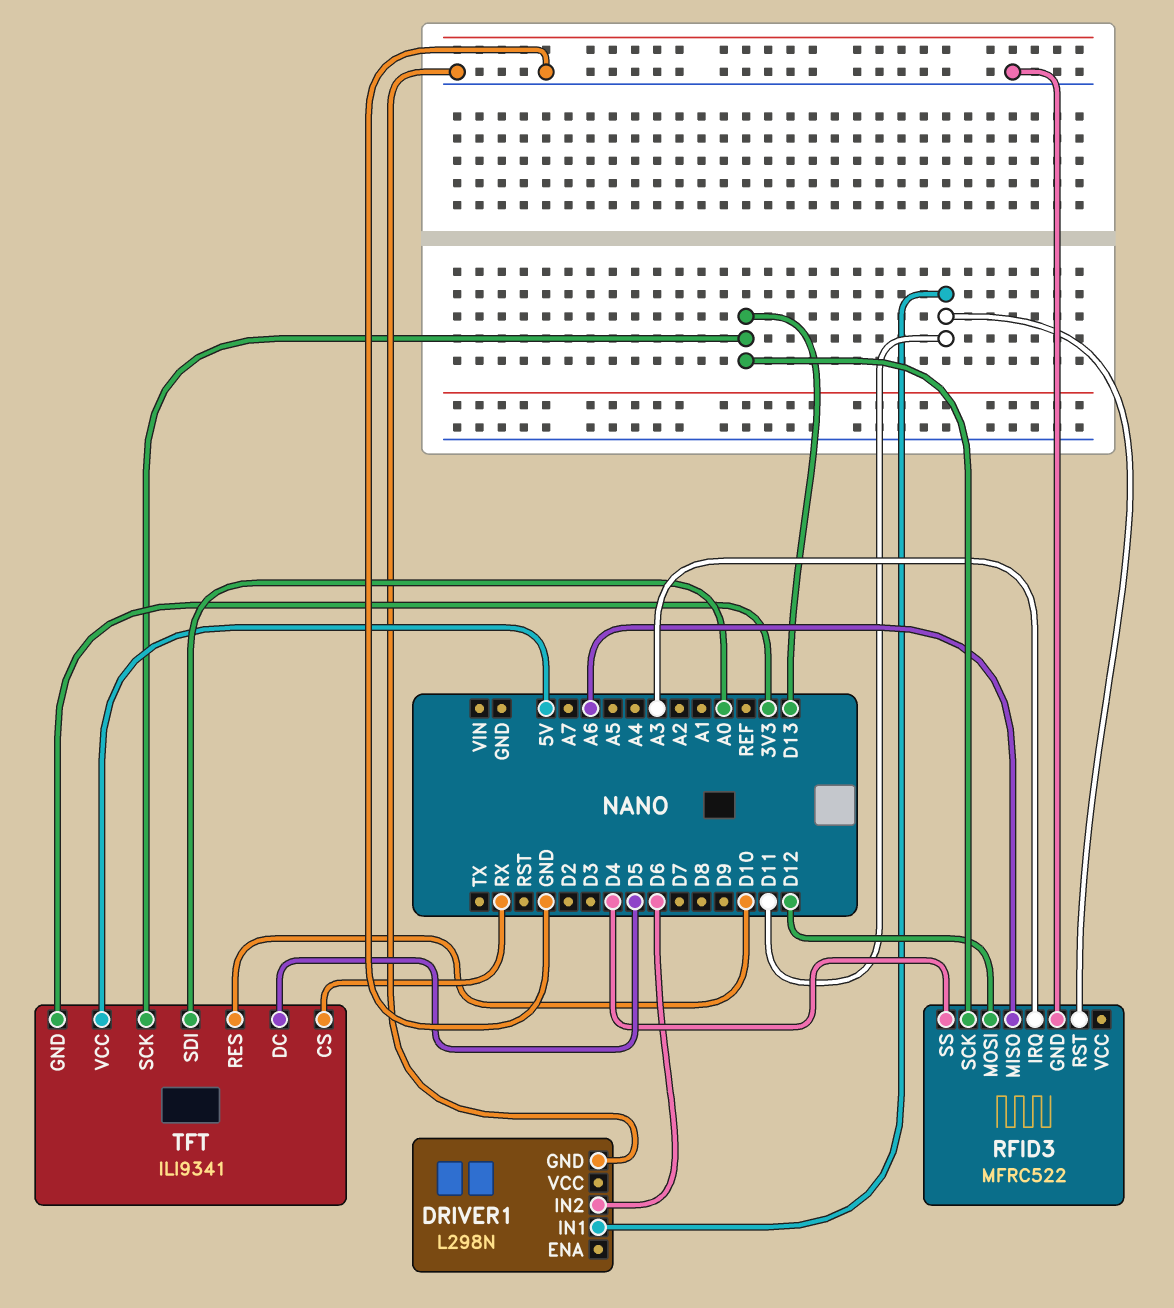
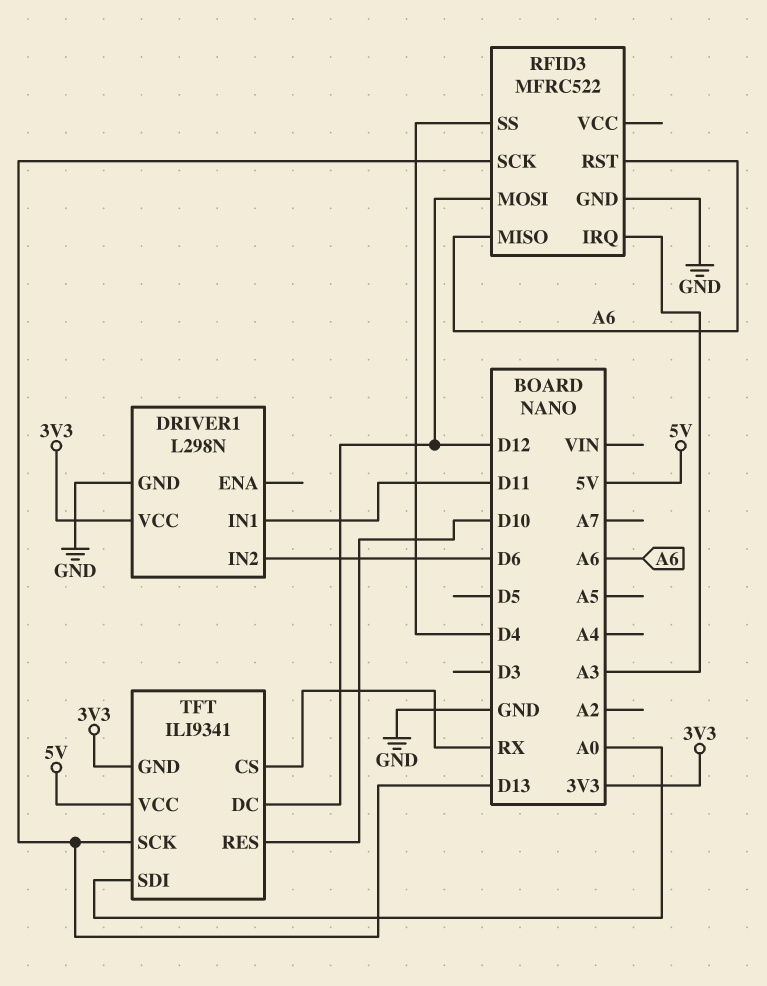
DRIVER1 pin VCC: none -> 3V3
RFID3 pin RST: D11 -> A6
TFT pin DC: D5 -> D12

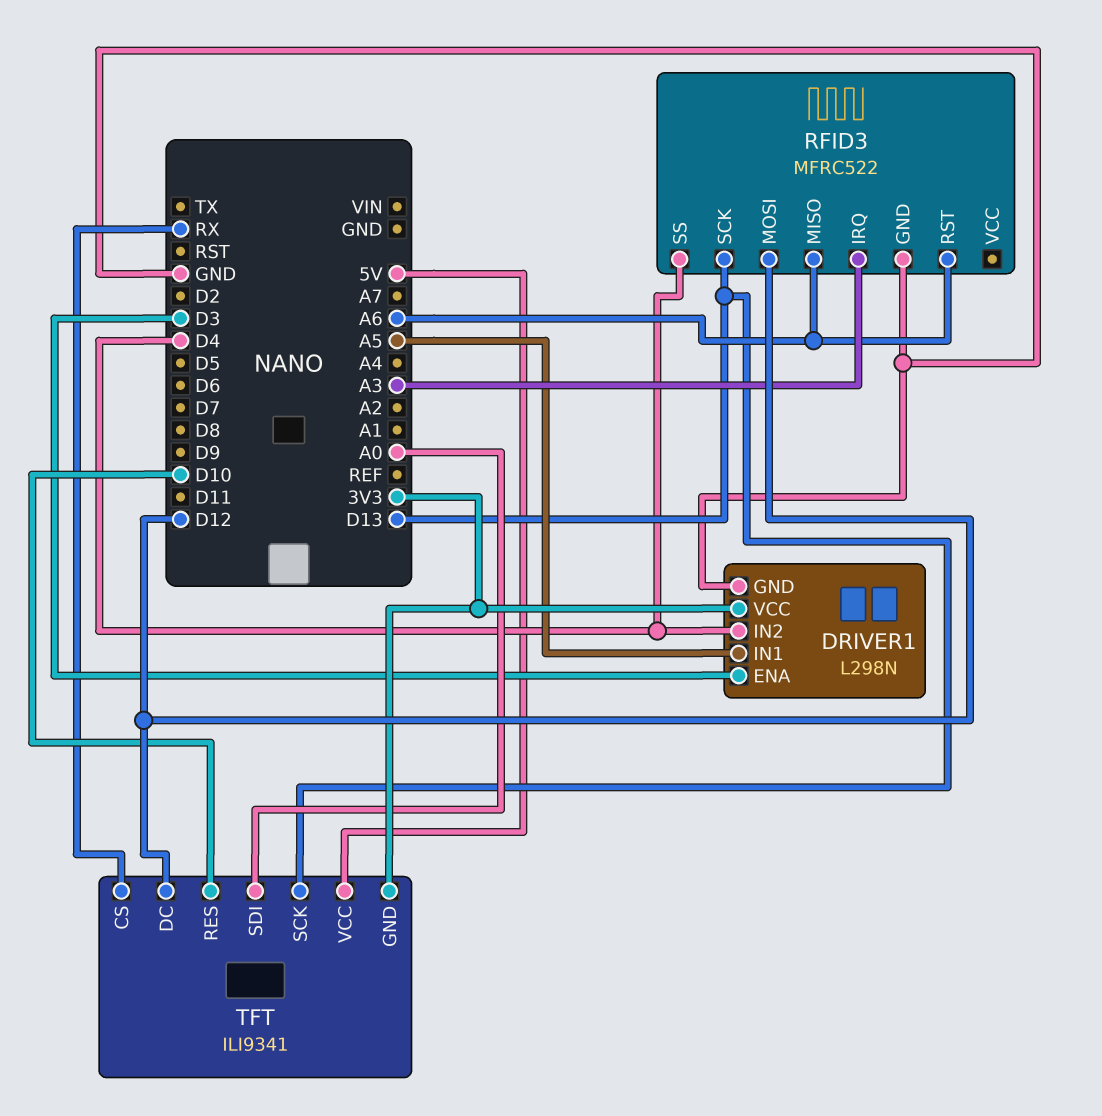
DRIVER1 pin ENA: none -> D3
DRIVER1 pin IN1: D11 -> A5
DRIVER1 pin IN2: D6 -> D4

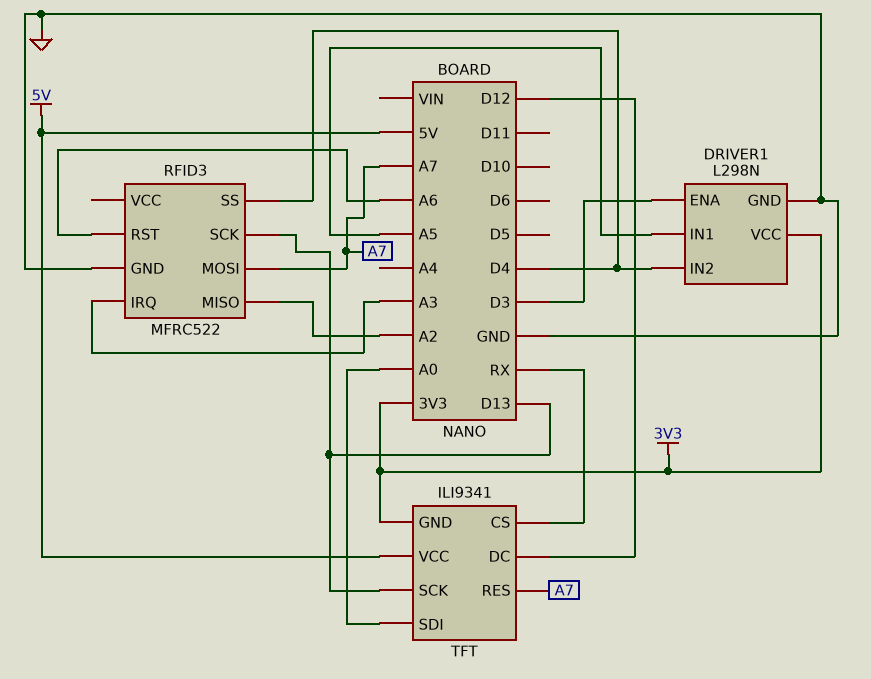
RFID3 pin MISO: A6 -> A2
RFID3 pin MOSI: D12 -> A7
TFT pin RES: D10 -> A7

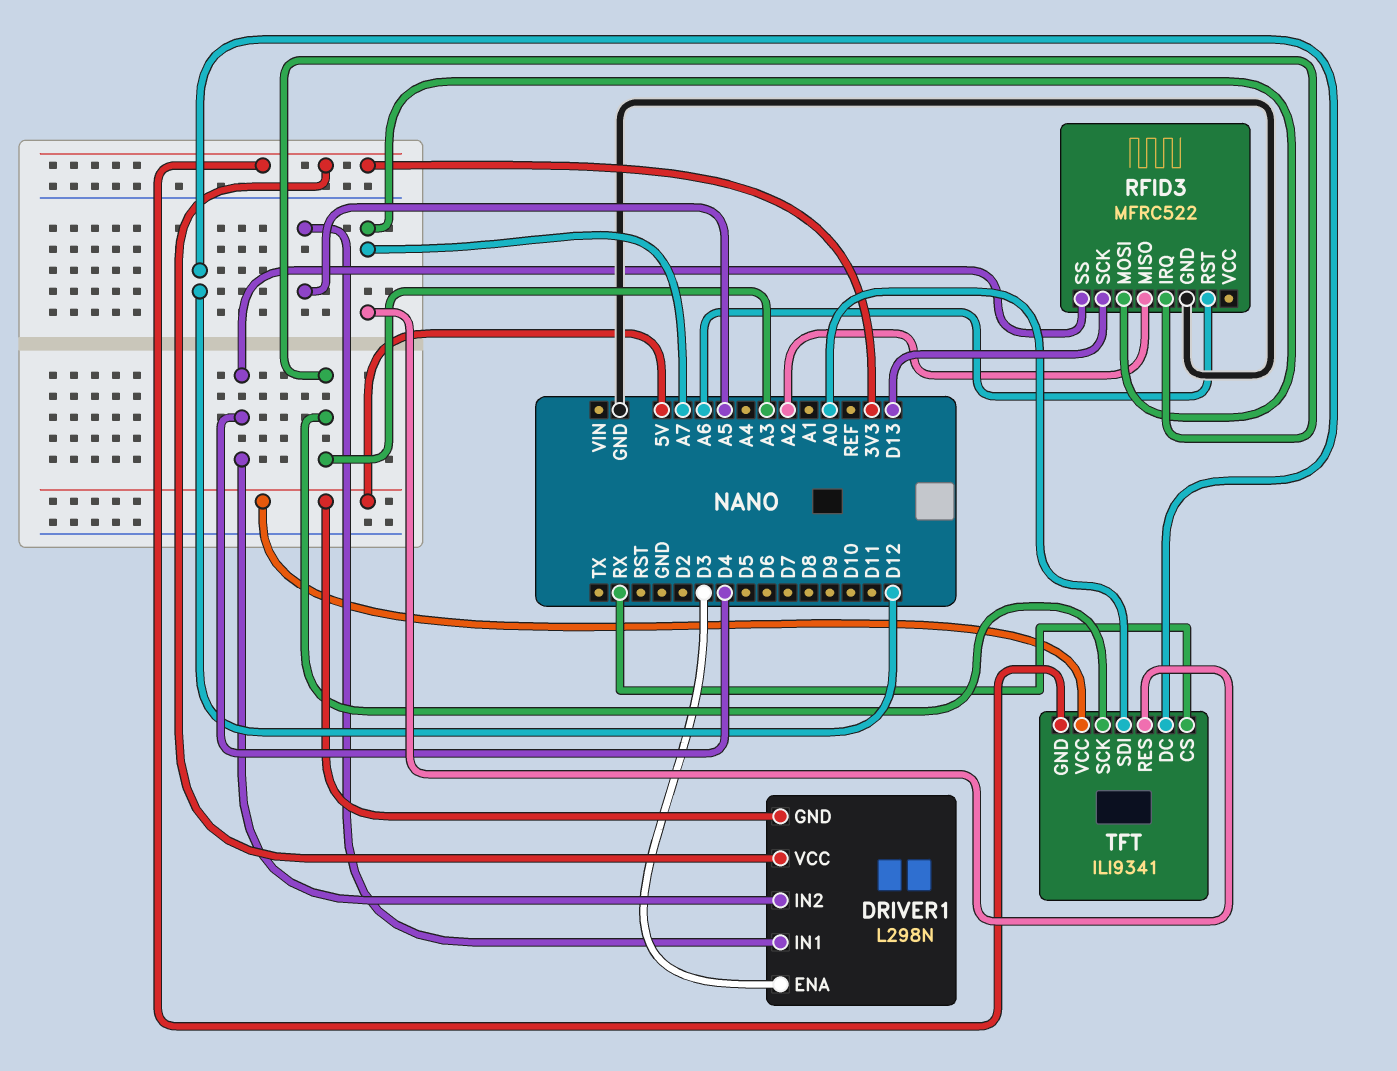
DRIVER1 pin GND: GND -> 5V
TFT pin SCK: D13 -> A3

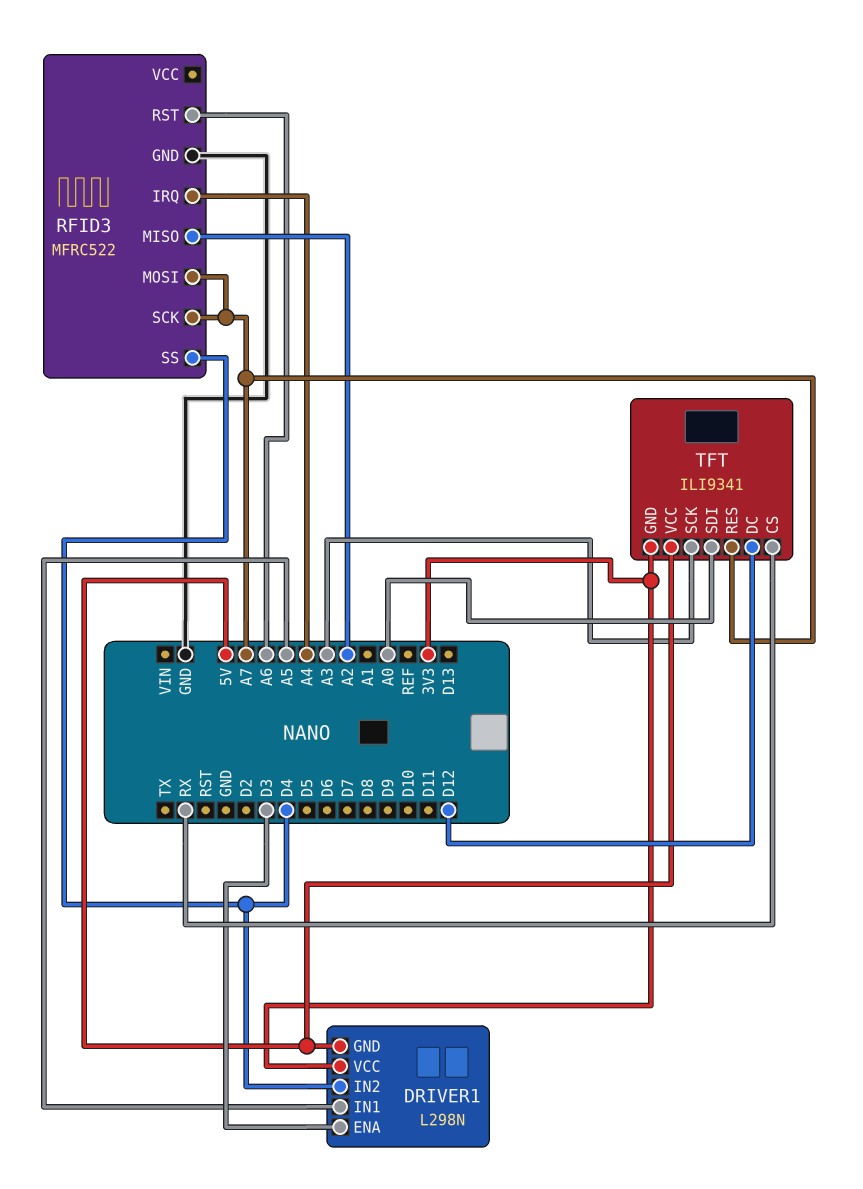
RFID3 pin IRQ: A3 -> A4
RFID3 pin SCK: D13 -> A7

